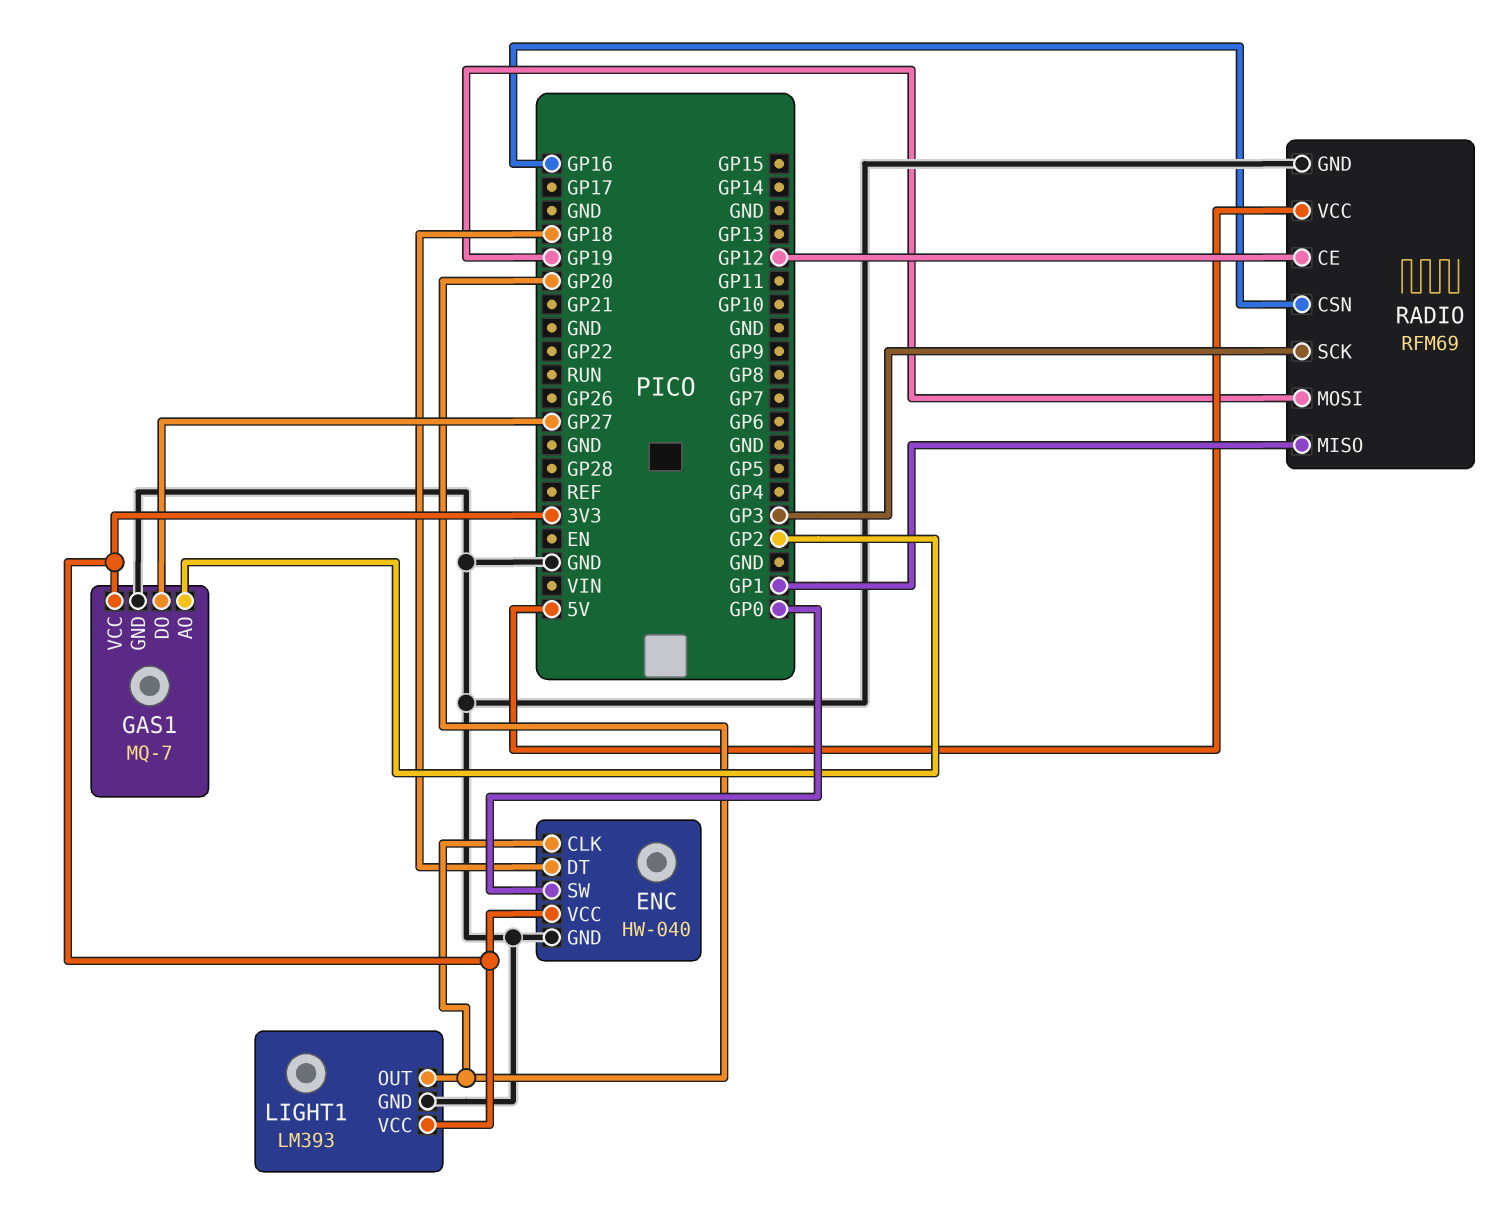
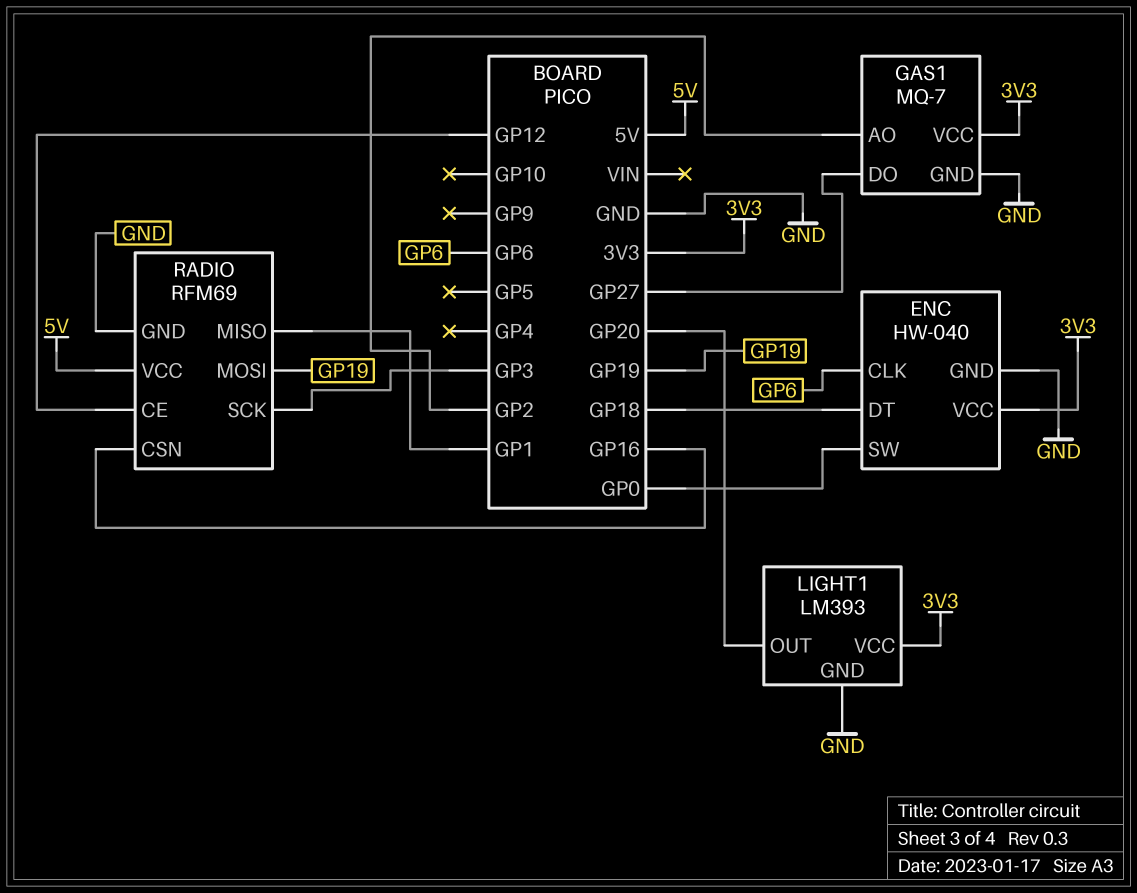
ENC pin CLK: GP20 -> GP6

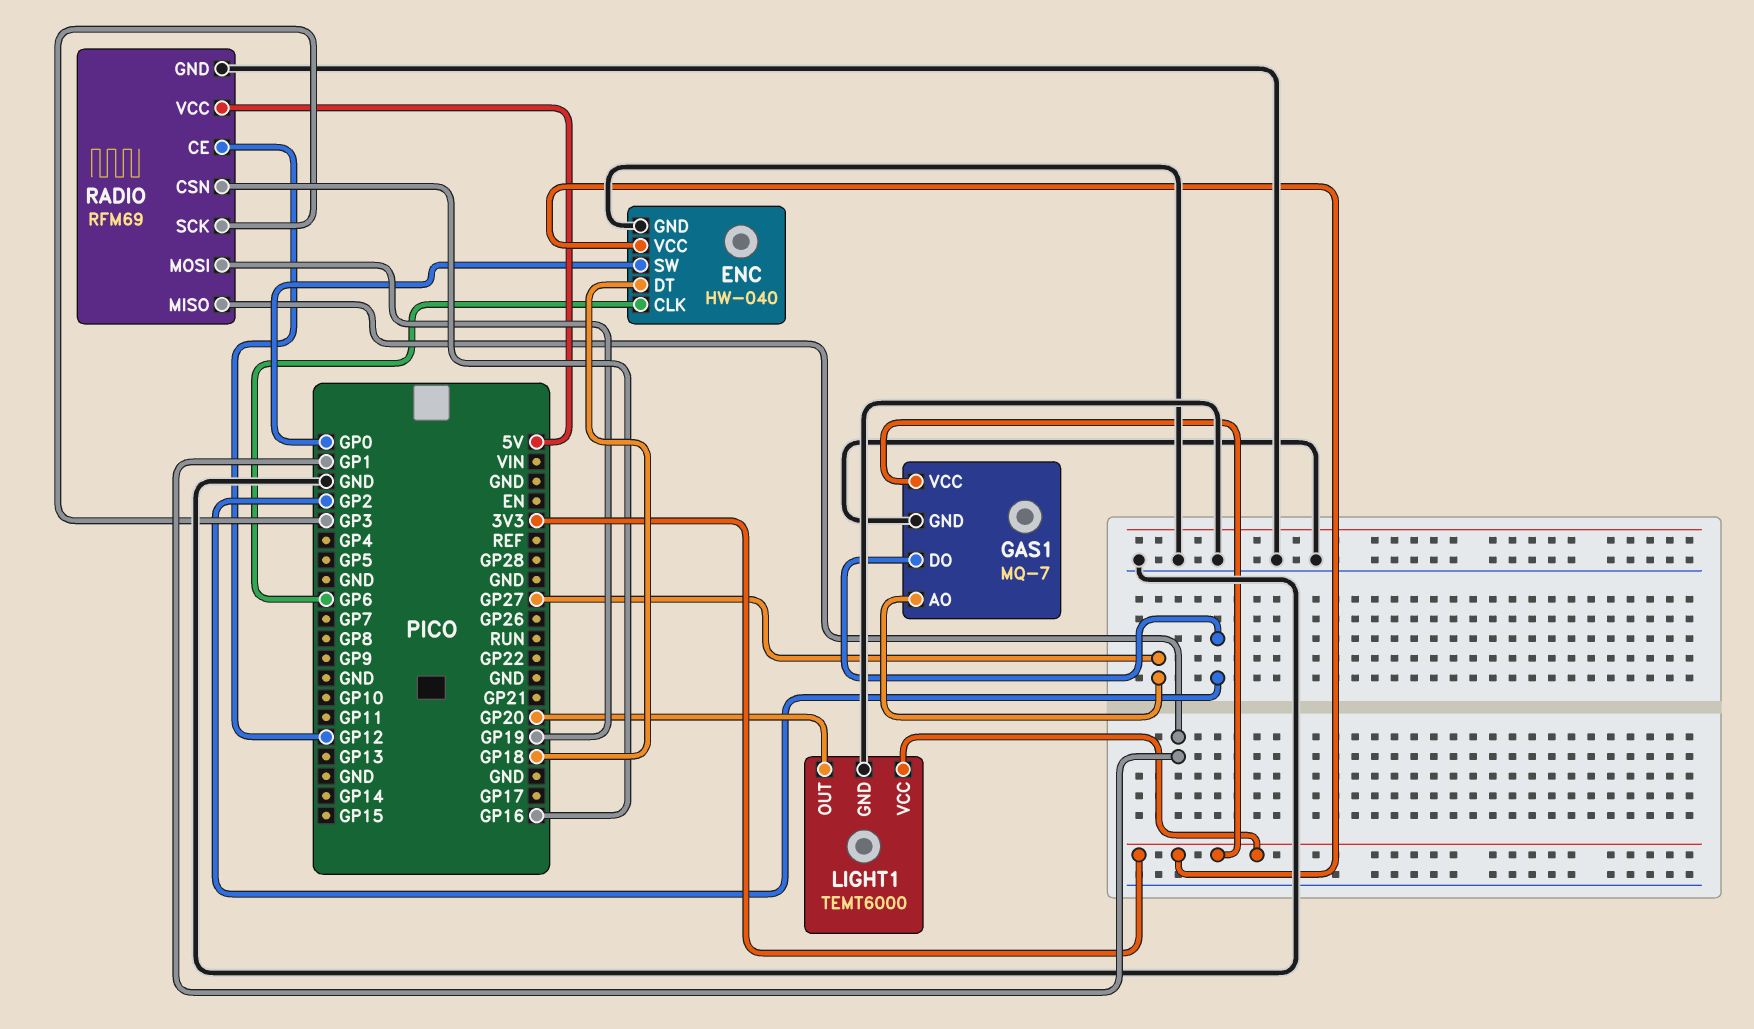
GAS1 pin AO: GP2 -> GP27
GAS1 pin DO: GP27 -> GP2
LIGHT1: LM393 -> TEMT6000

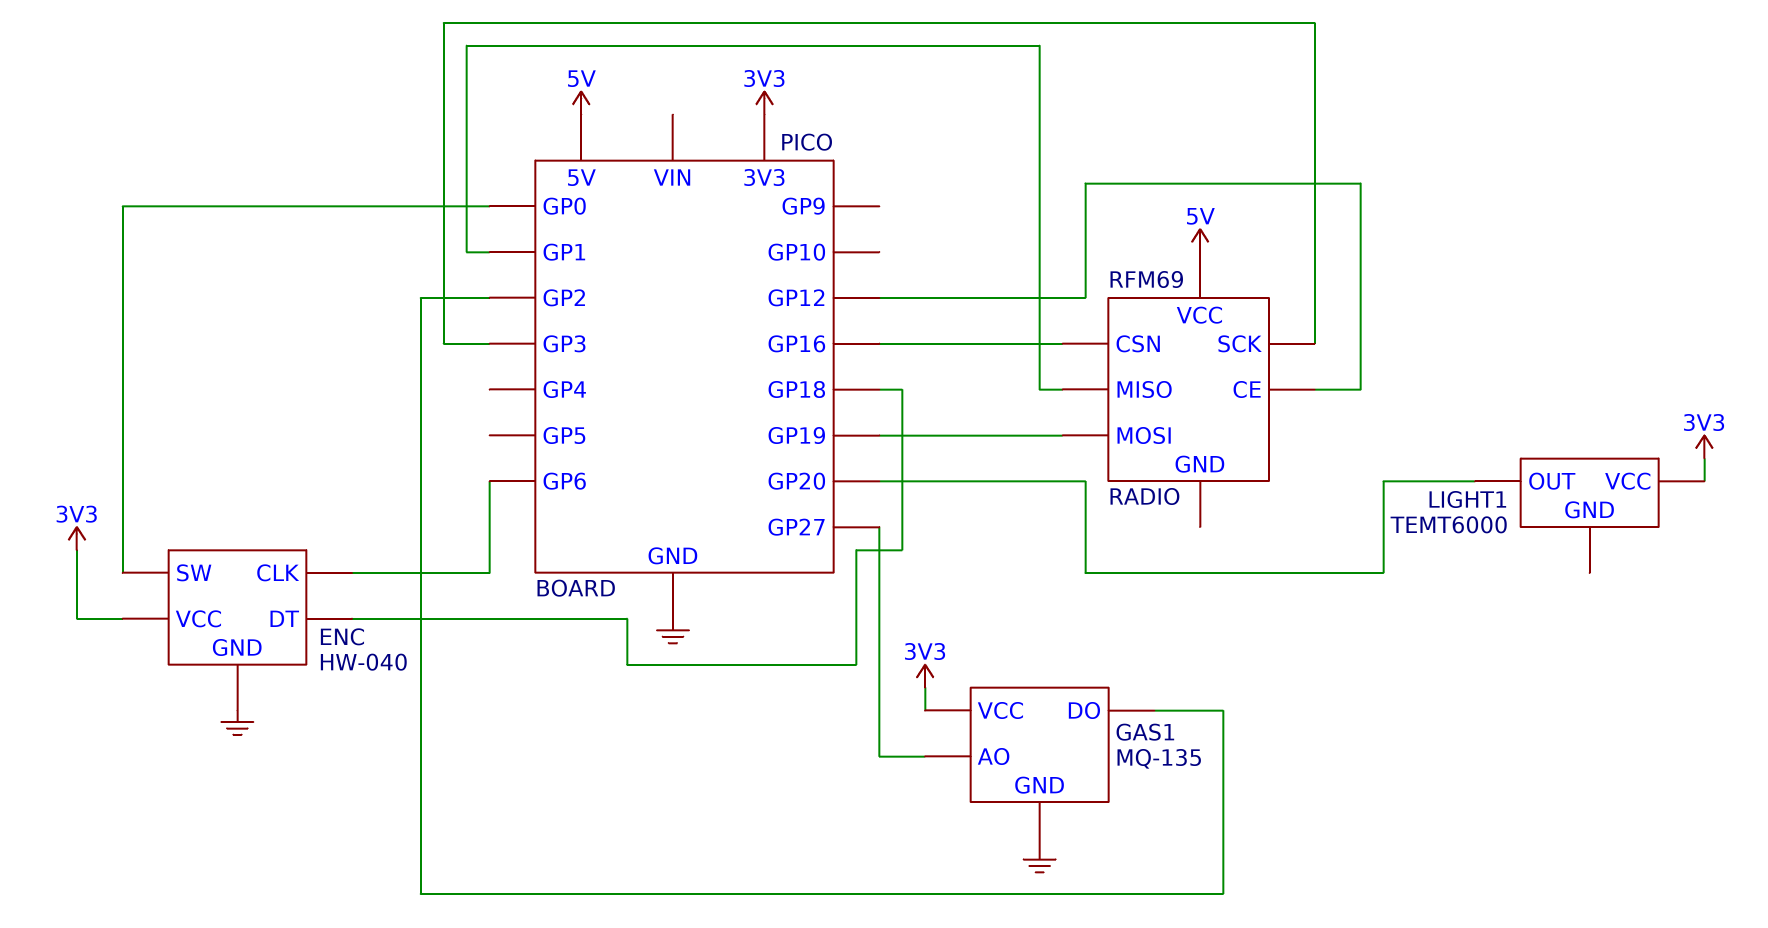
GAS1: MQ-7 -> MQ-135
LIGHT1 pin GND: GND -> none
RADIO pin GND: GND -> none

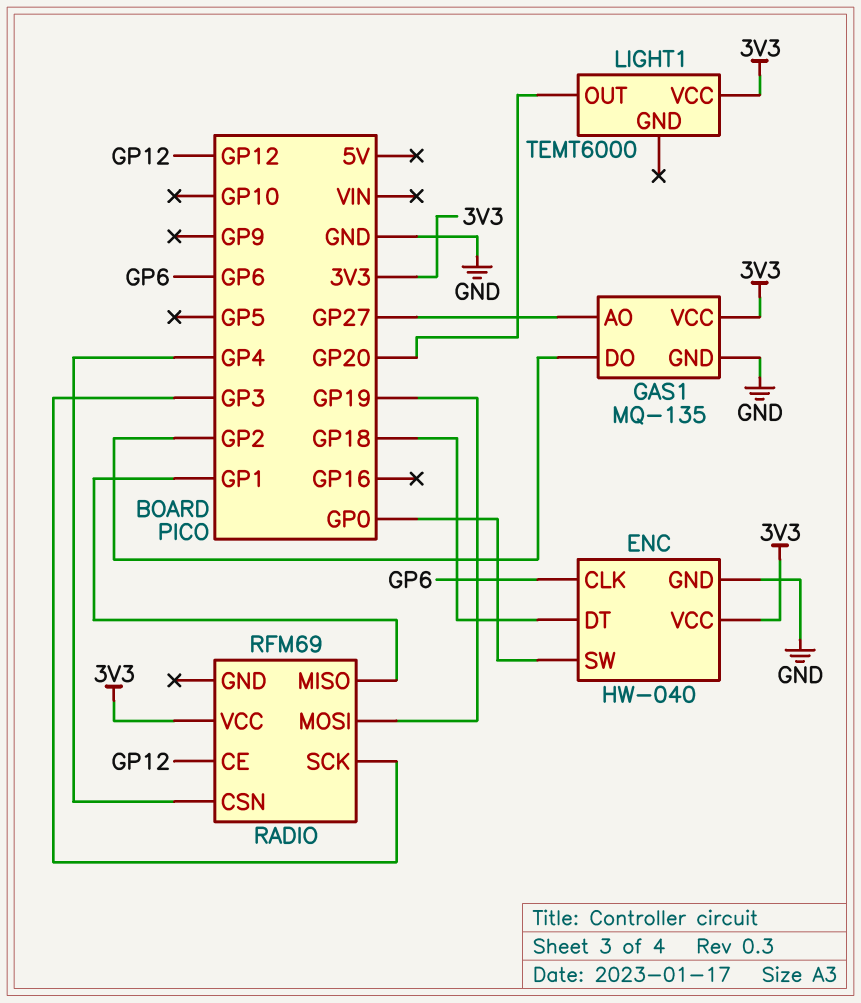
RADIO pin CSN: GP16 -> GP4
RADIO pin VCC: 5V -> 3V3

